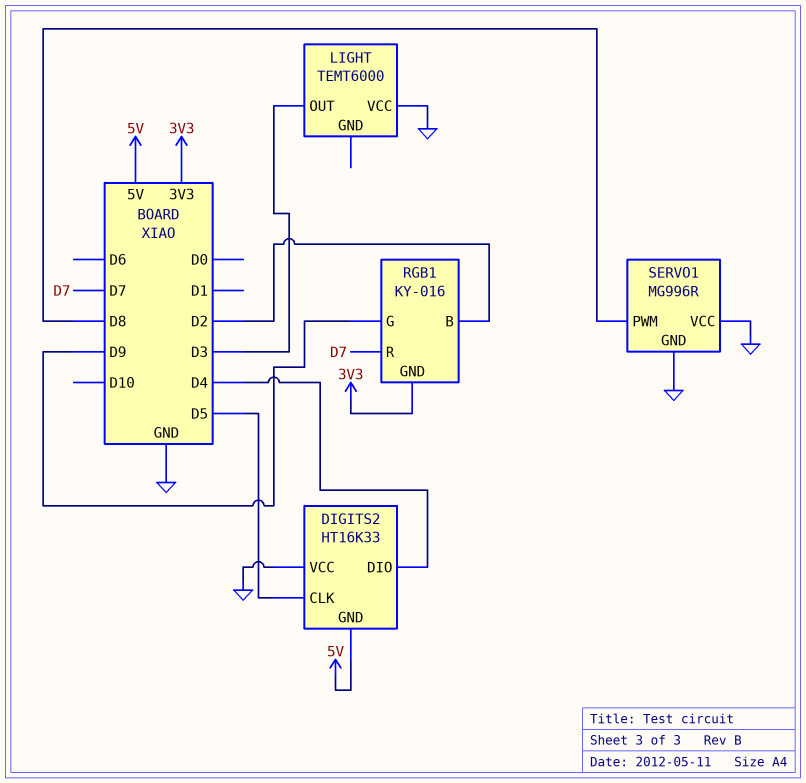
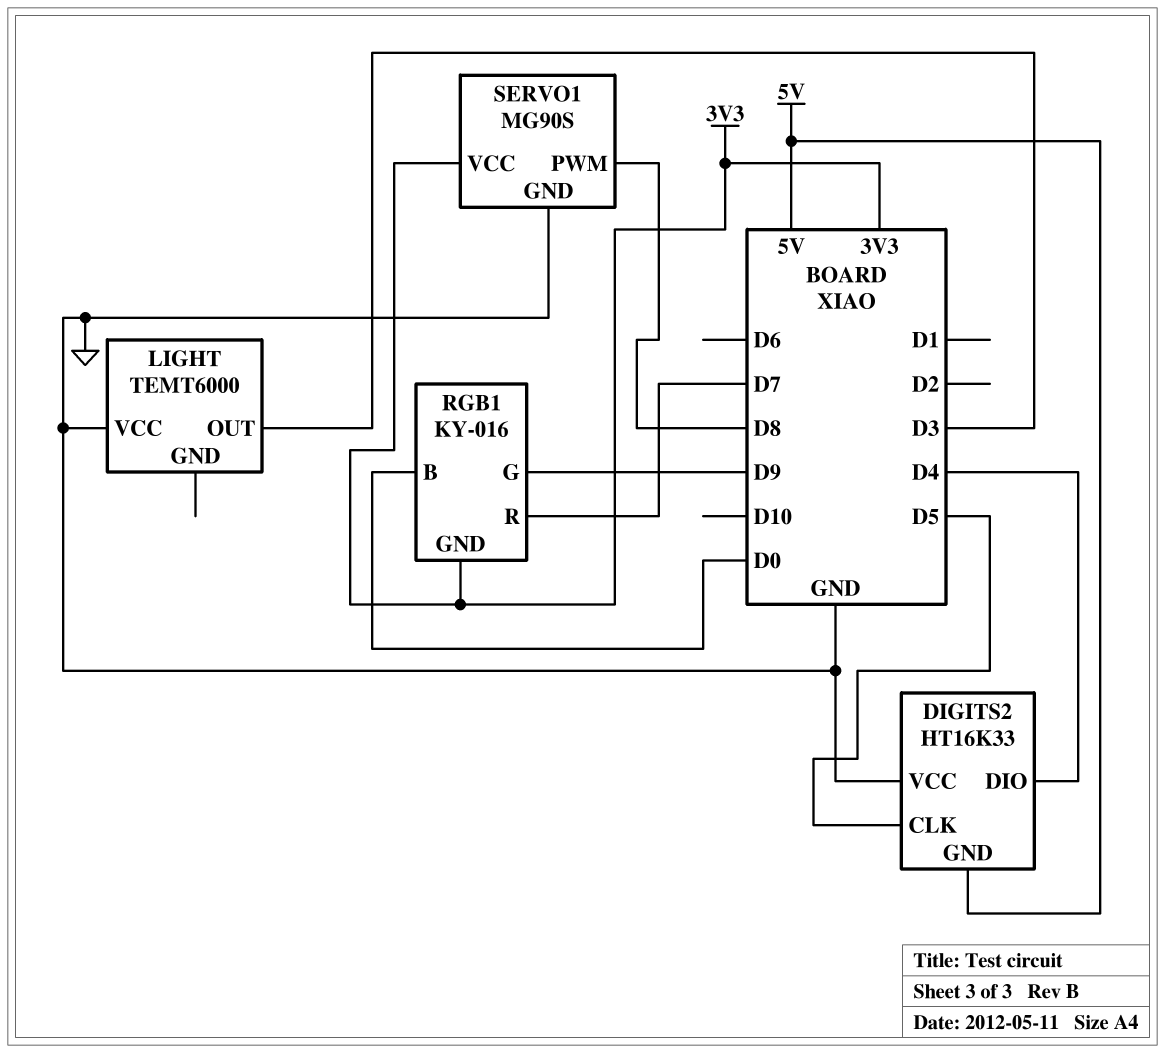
RGB1 pin B: D2 -> D0
SERVO1: MG996R -> MG90S
SERVO1 pin VCC: GND -> 3V3

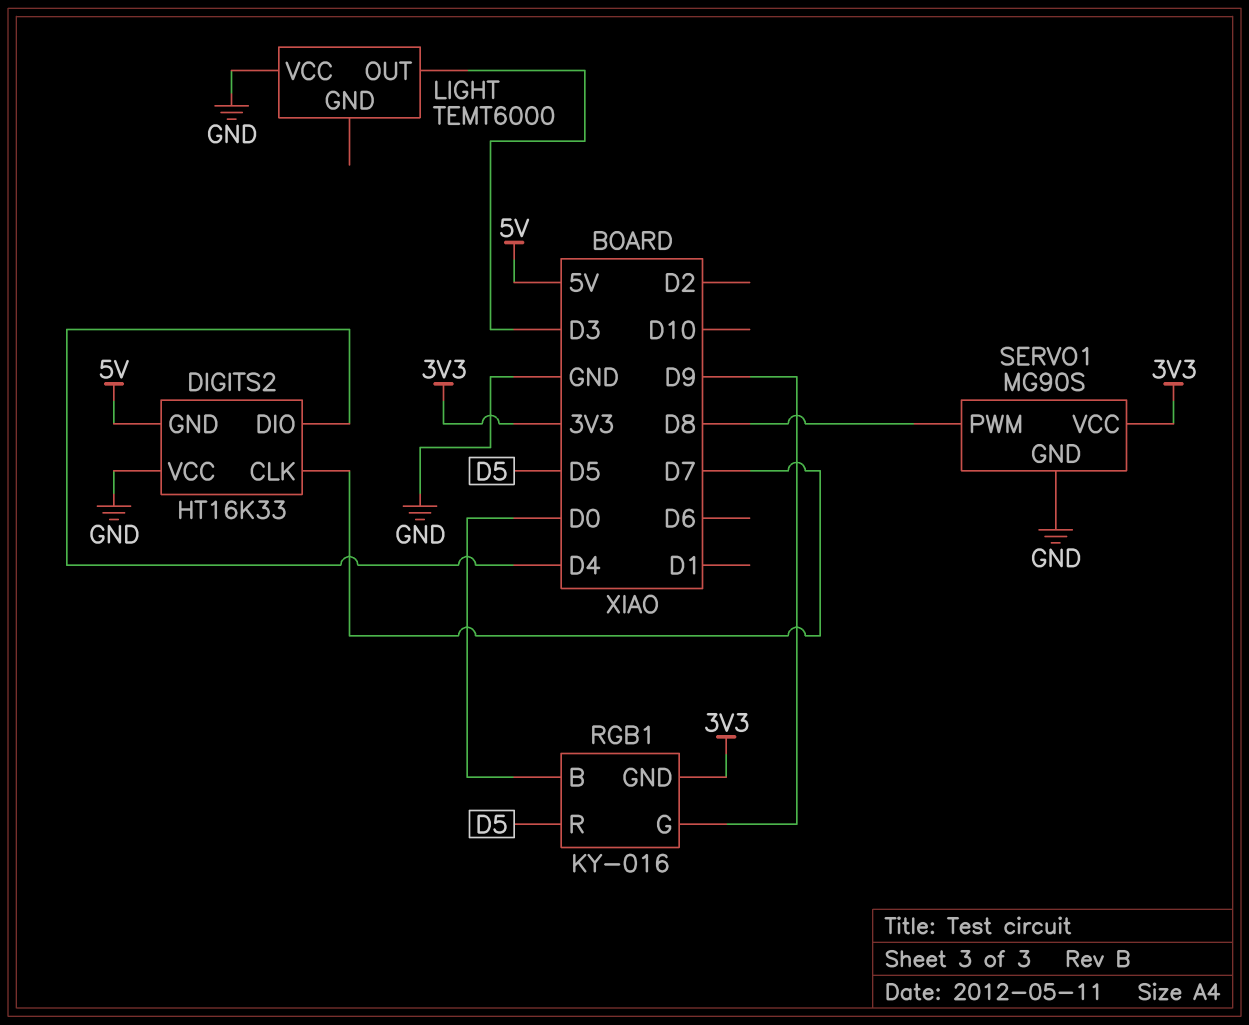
DIGITS2 pin CLK: D5 -> D7
RGB1 pin R: D7 -> D5

